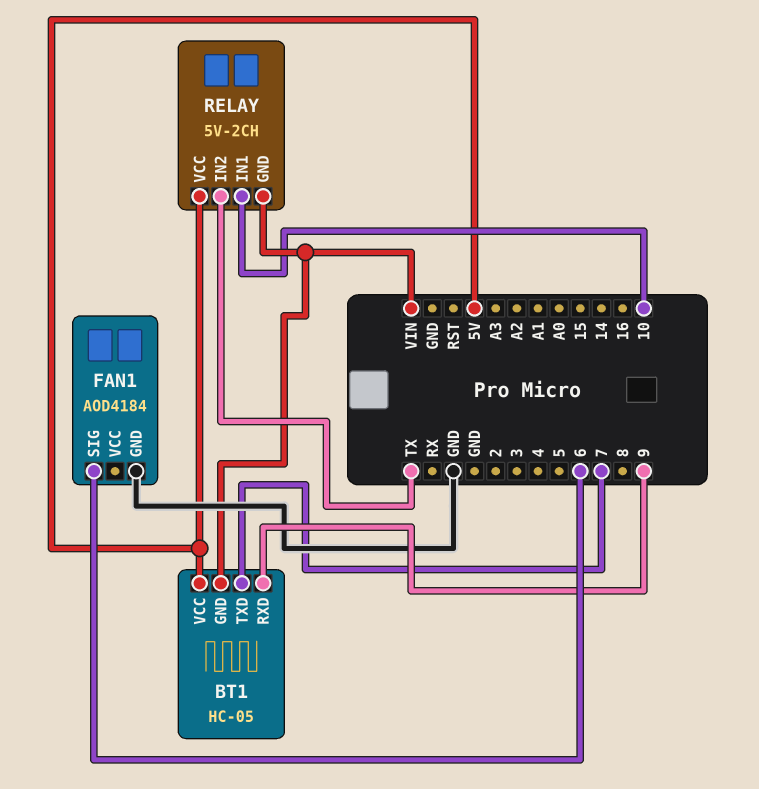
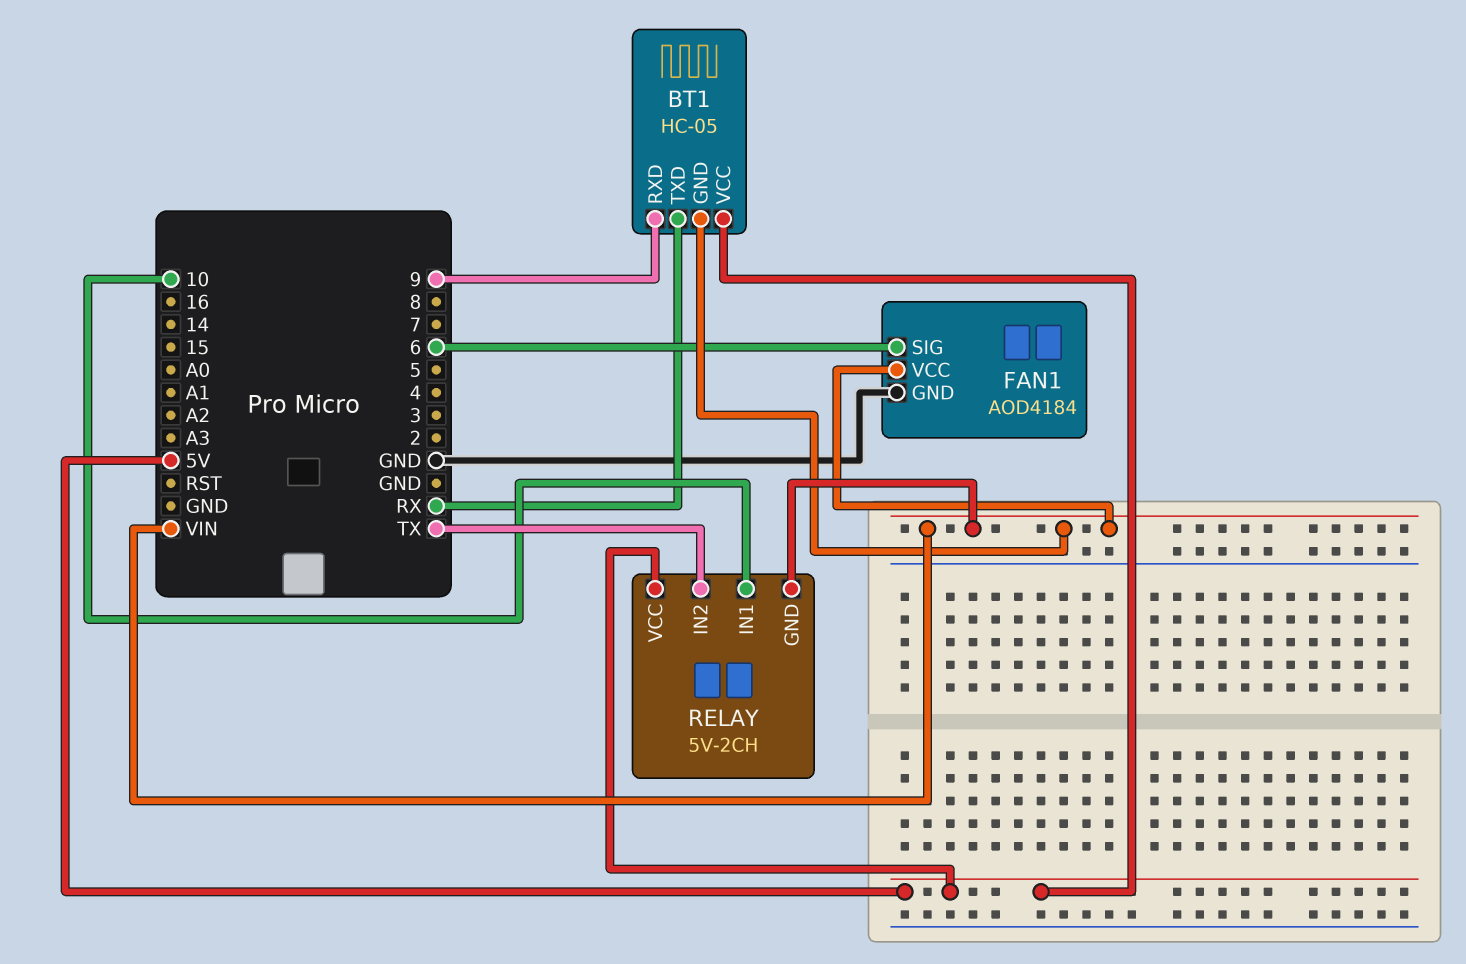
BT1 pin TXD: 7 -> RX
FAN1 pin VCC: none -> VIN

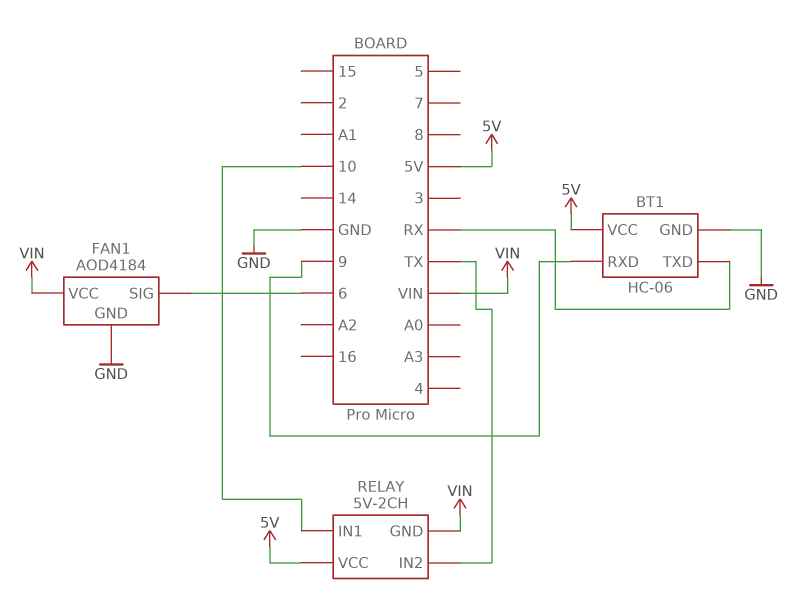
BT1: HC-05 -> HC-06
BT1 pin GND: VIN -> GND

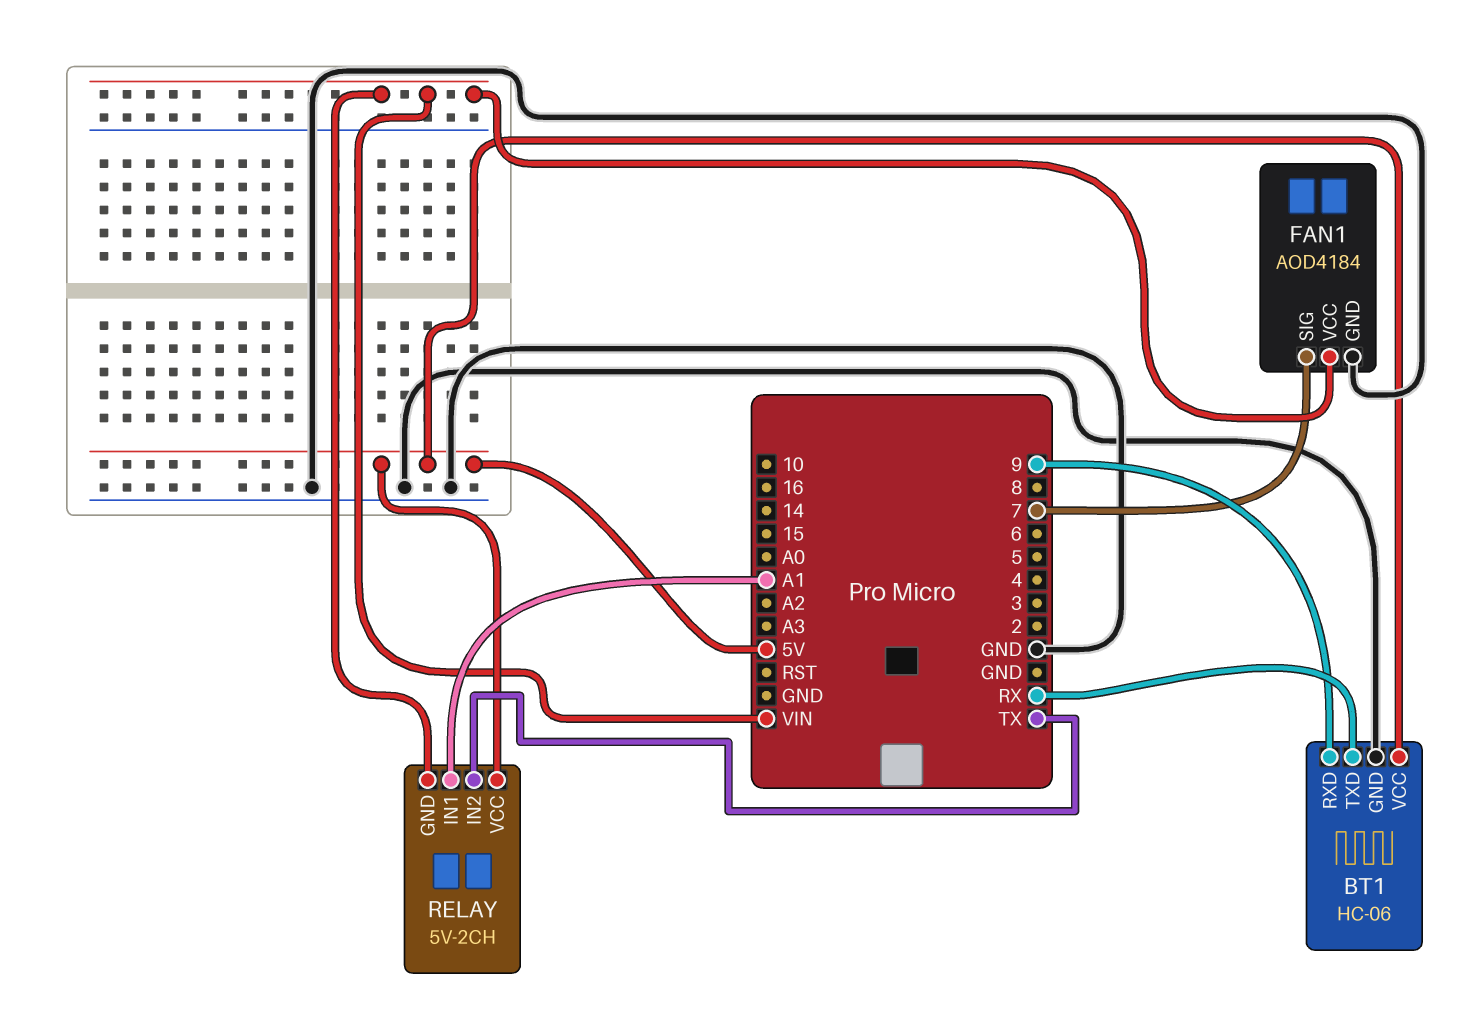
FAN1 pin SIG: 6 -> 7
RELAY pin IN1: 10 -> A1

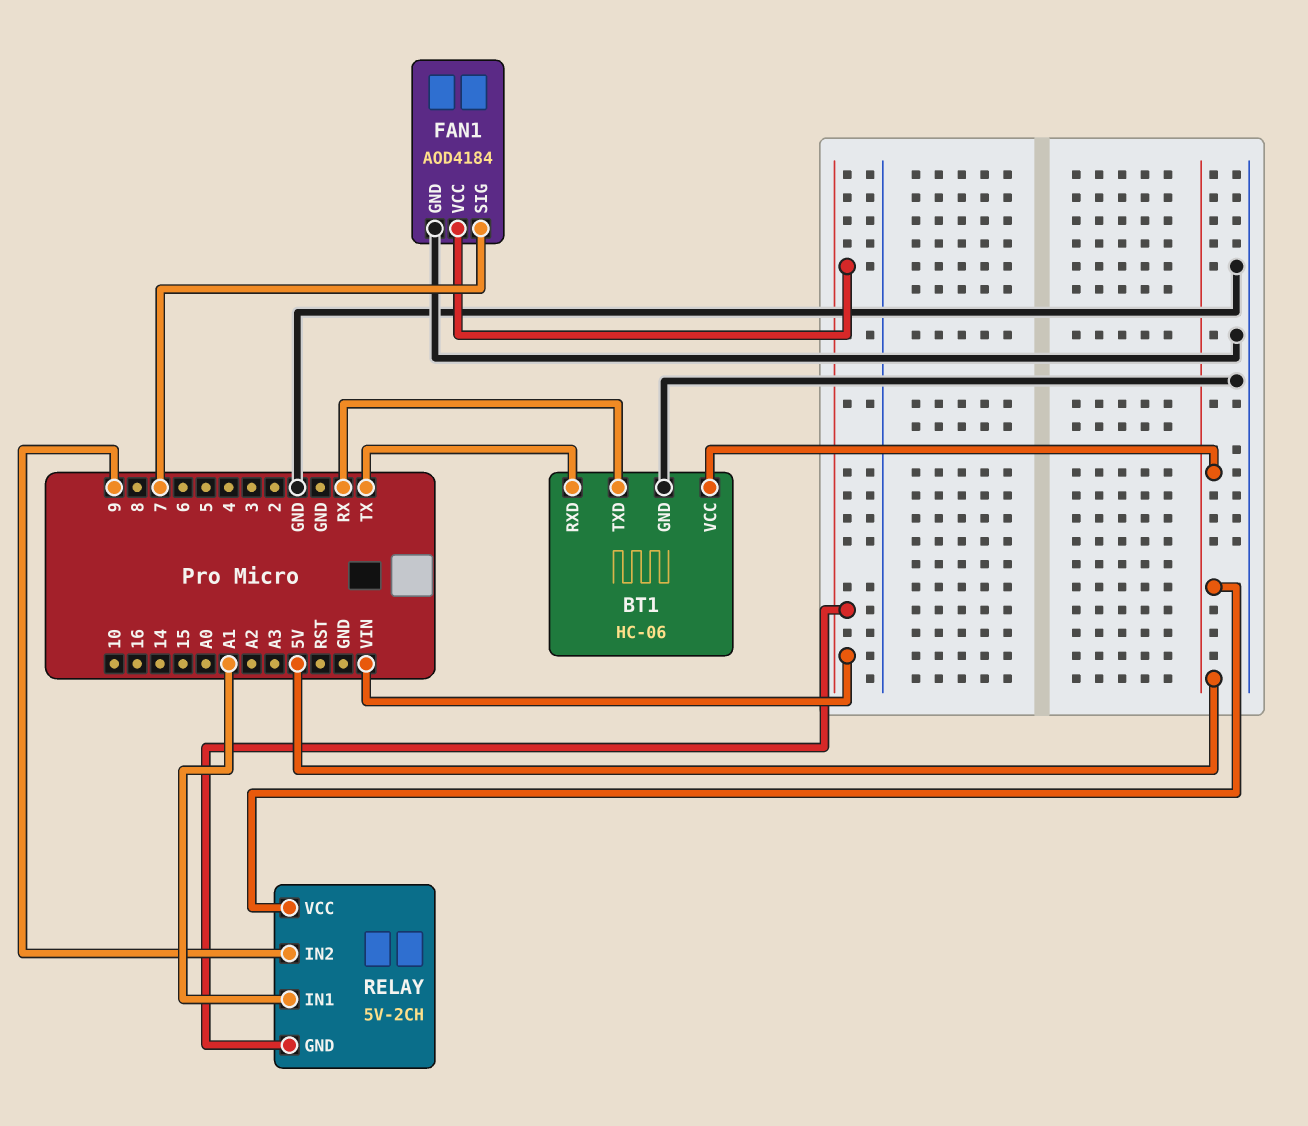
BT1 pin RXD: 9 -> TX
RELAY pin IN2: TX -> 9

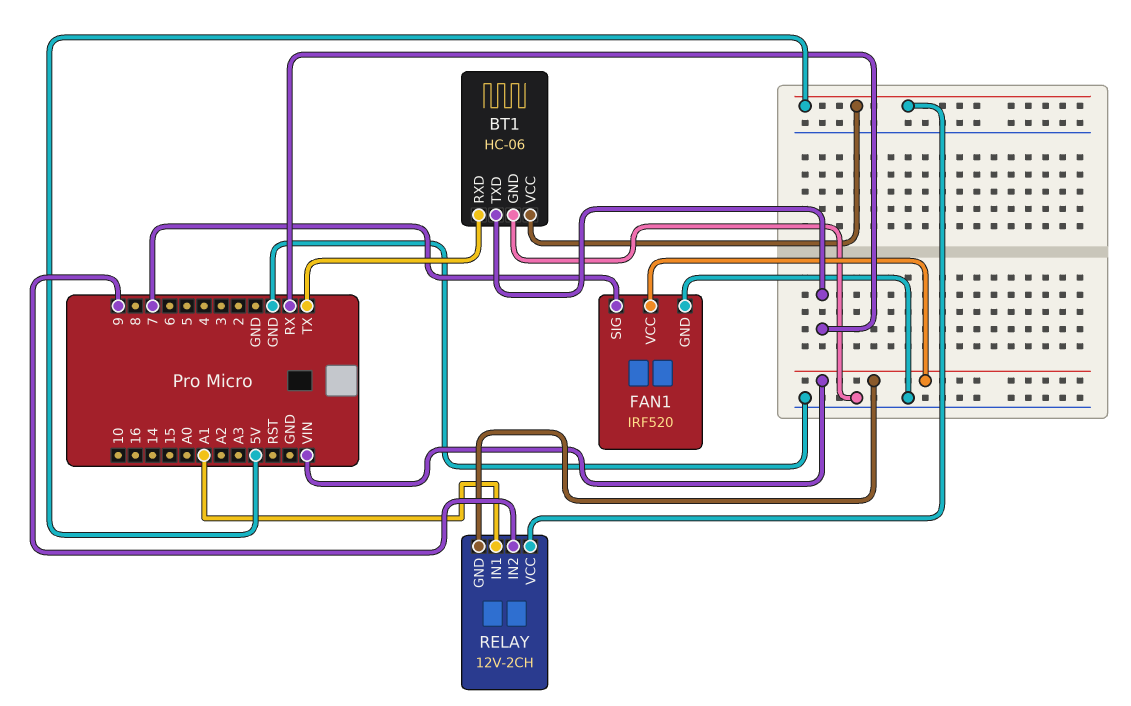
FAN1: AOD4184 -> IRF520
RELAY: 5V-2CH -> 12V-2CH

